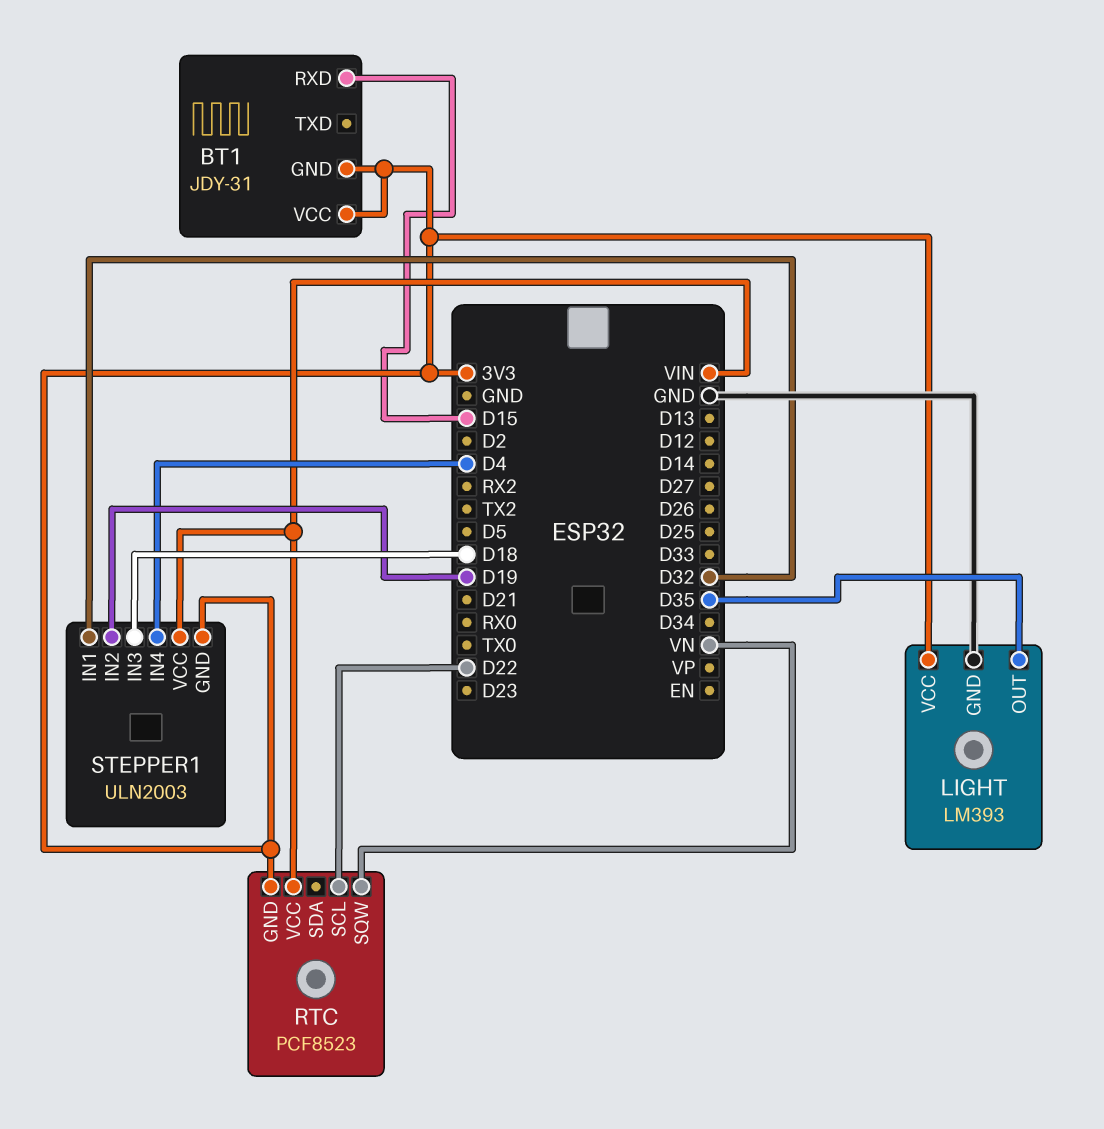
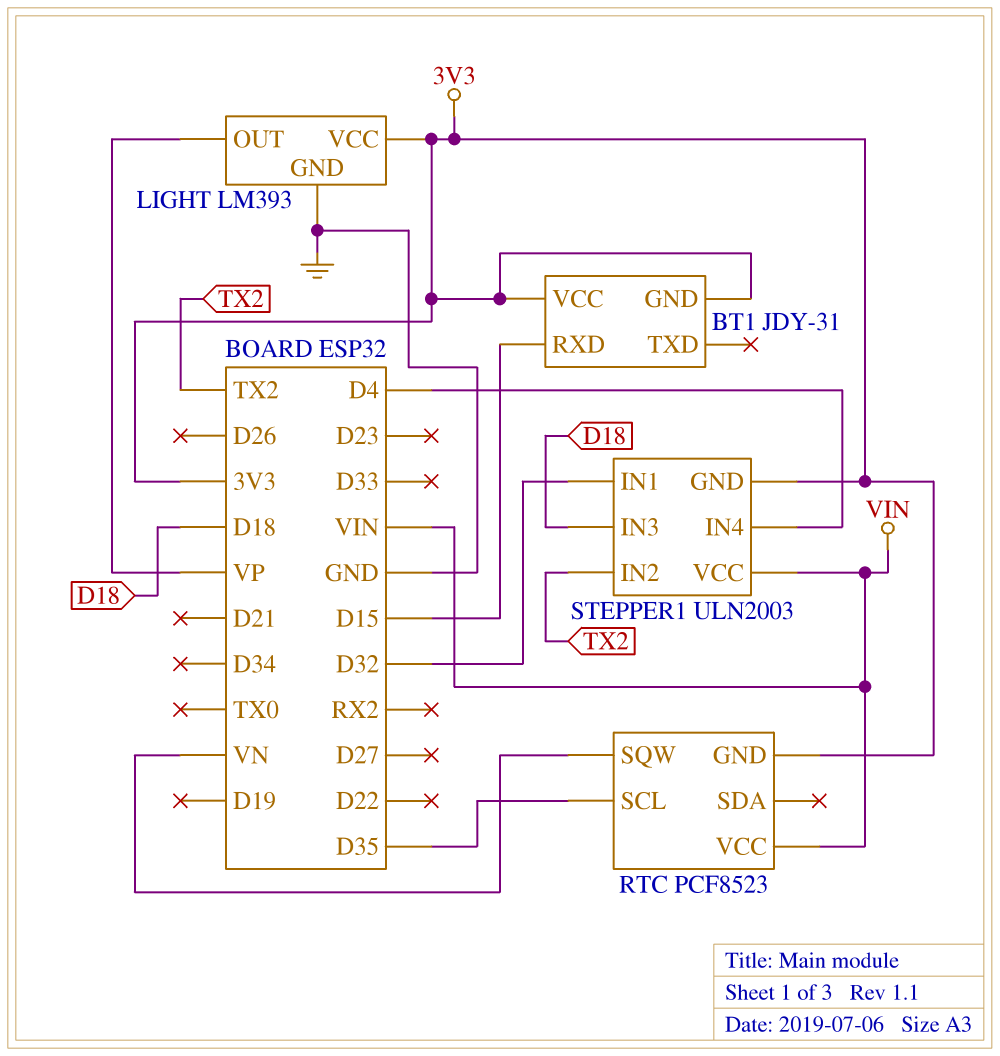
LIGHT pin OUT: D35 -> VP
RTC pin SCL: D22 -> D35
STEPPER1 pin IN2: D19 -> TX2

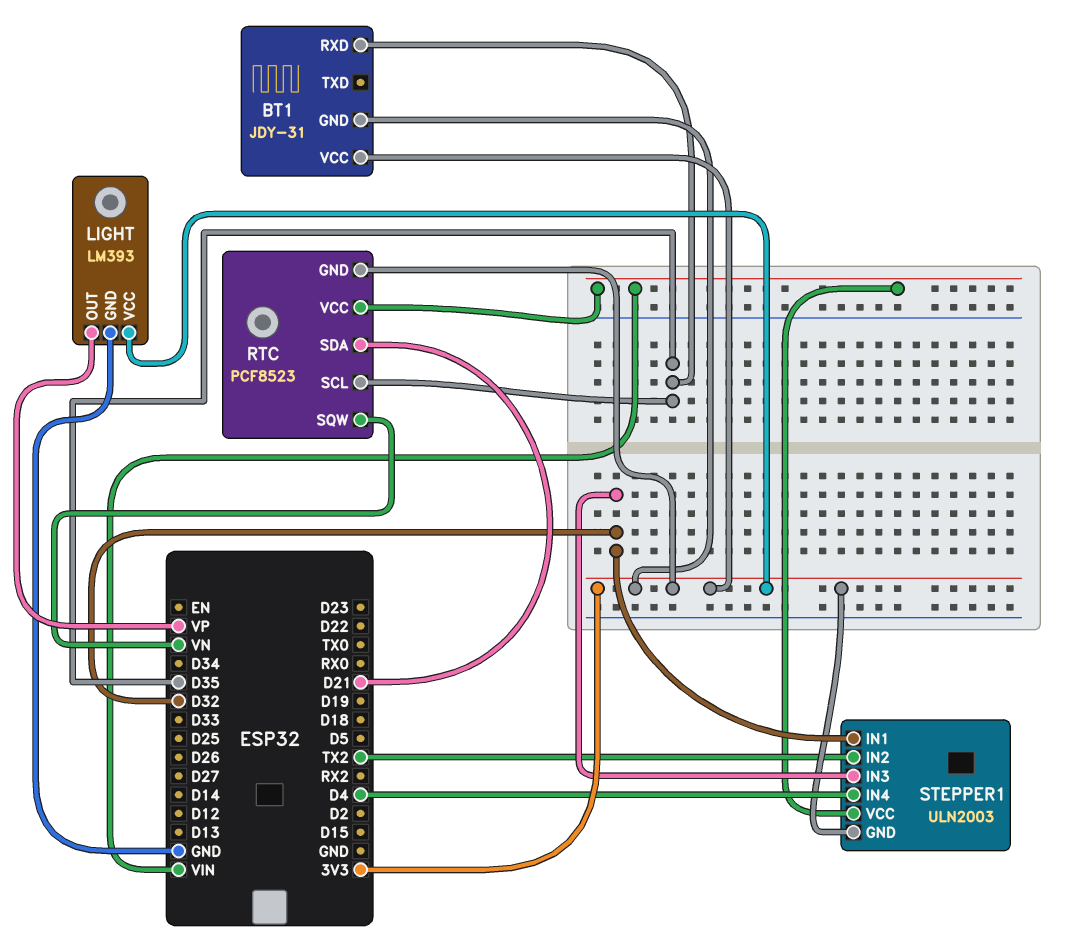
BT1 pin RXD: D15 -> D35
RTC pin SDA: none -> D21
STEPPER1 pin IN3: D18 -> D32

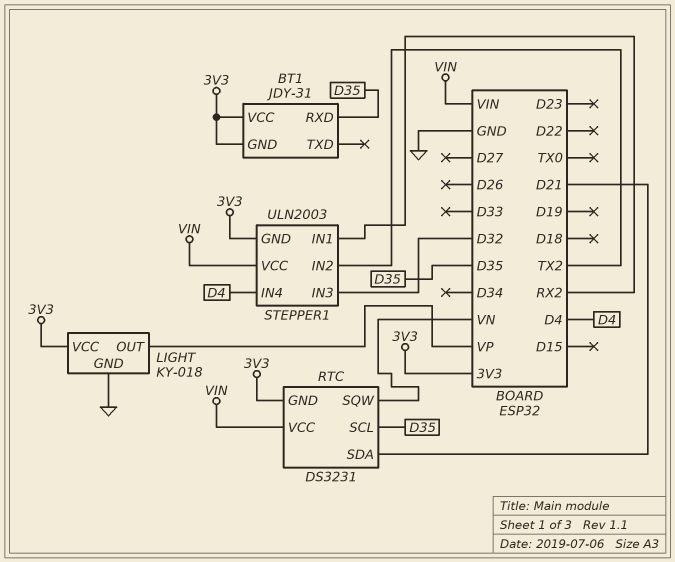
LIGHT: LM393 -> KY-018
RTC: PCF8523 -> DS3231
STEPPER1 pin IN1: D32 -> RX2

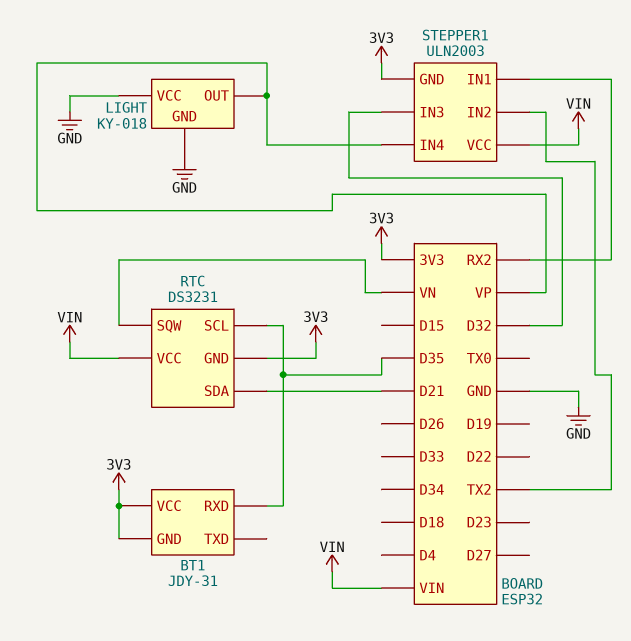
LIGHT pin VCC: 3V3 -> GND
STEPPER1 pin IN4: D4 -> VP

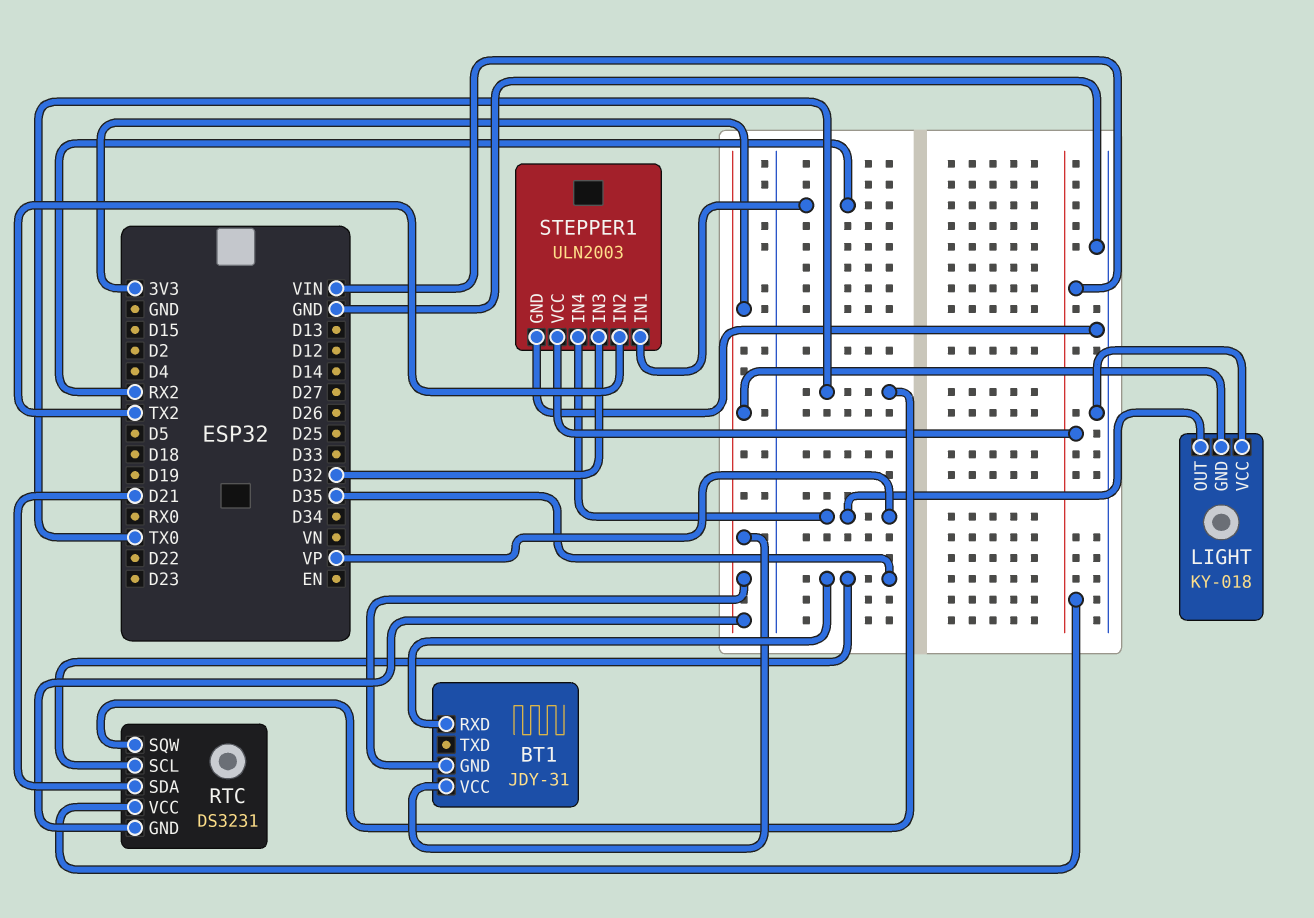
LIGHT pin GND: GND -> 3V3
RTC pin SQW: VN -> TX0
STEPPER1 pin GND: 3V3 -> GND

